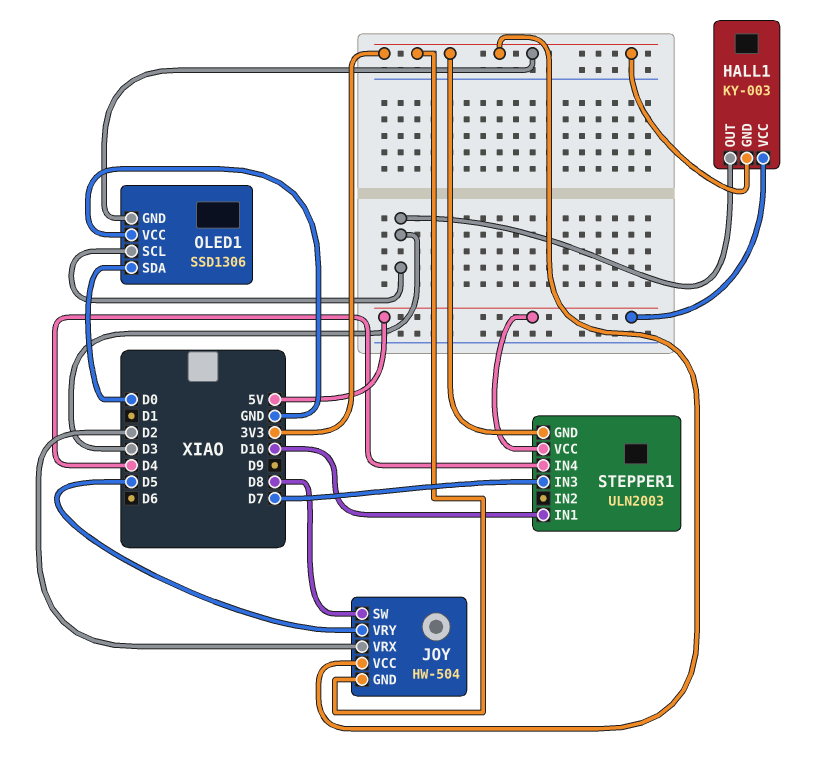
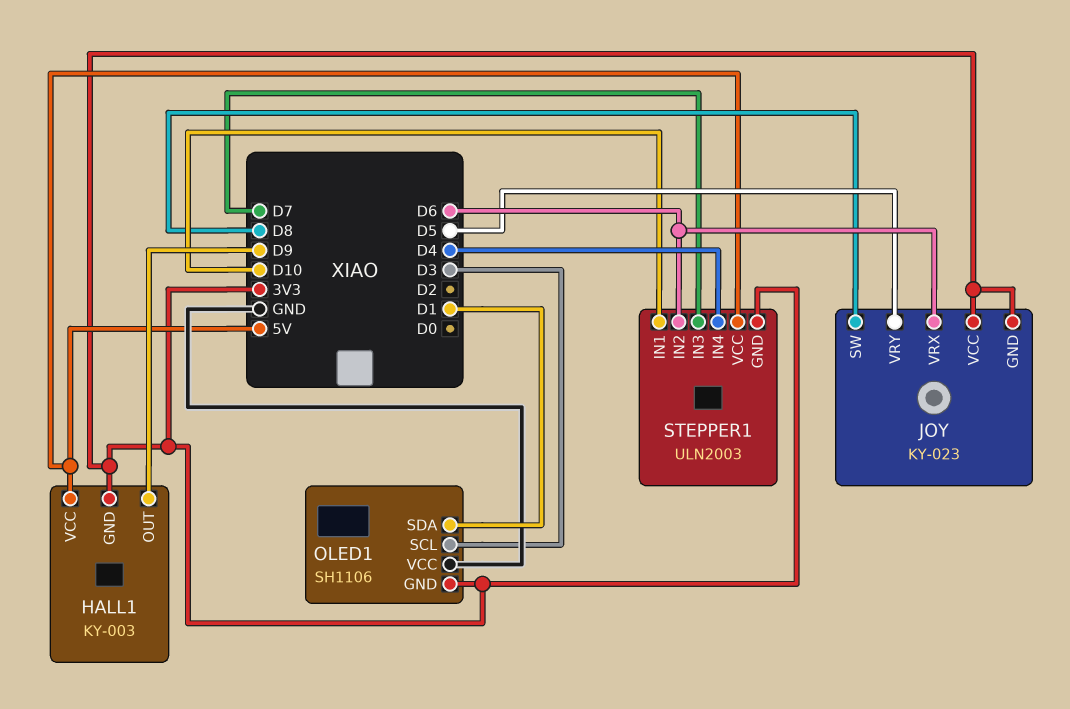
HALL1 pin OUT: D3 -> D9
JOY: HW-504 -> KY-023
JOY pin VRX: D2 -> D6
OLED1: SSD1306 -> SH1106
OLED1 pin SDA: D0 -> D1
STEPPER1 pin IN2: none -> D6

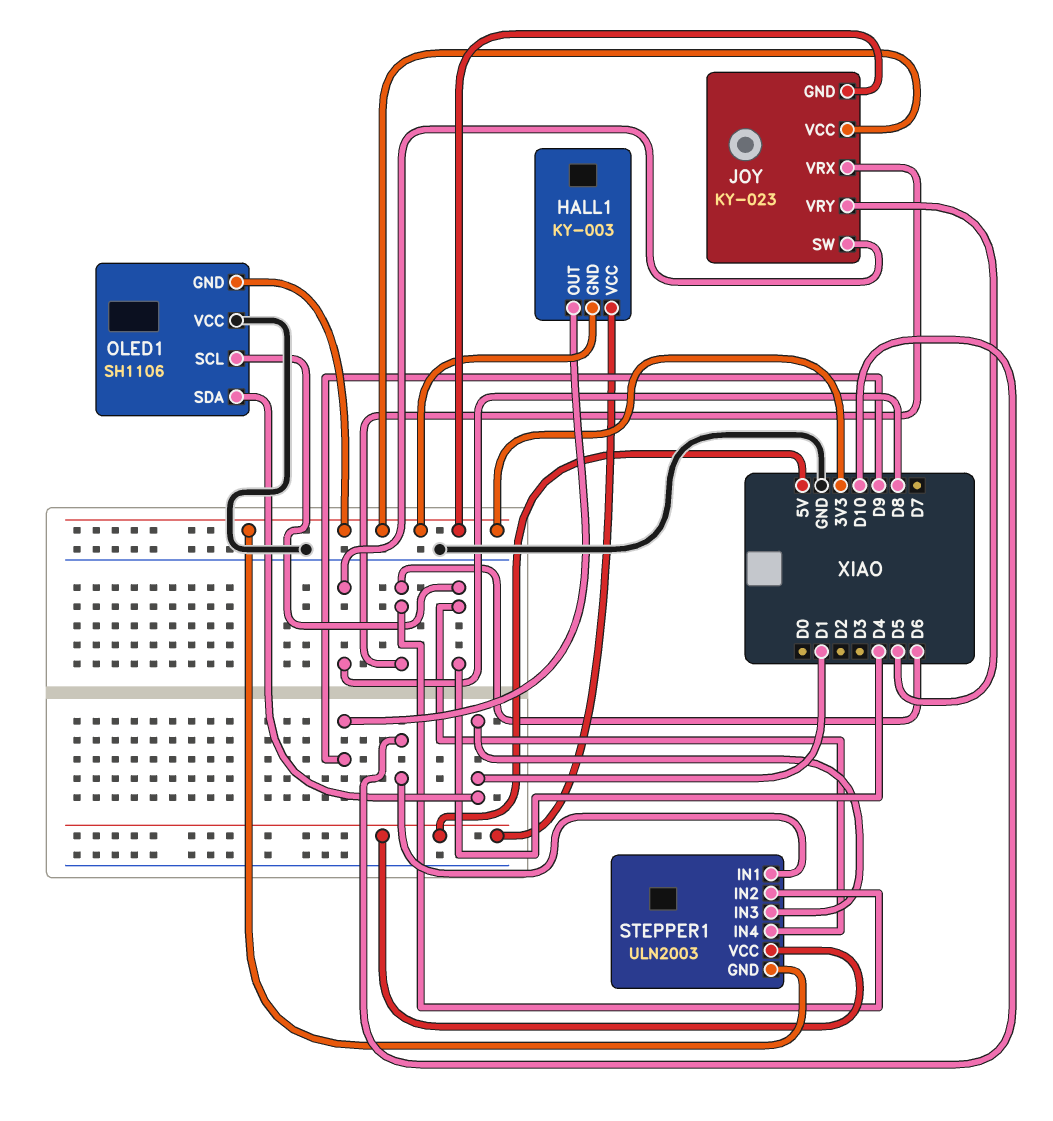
OLED1 pin SCL: D3 -> D4
STEPPER1 pin IN3: D7 -> D1

